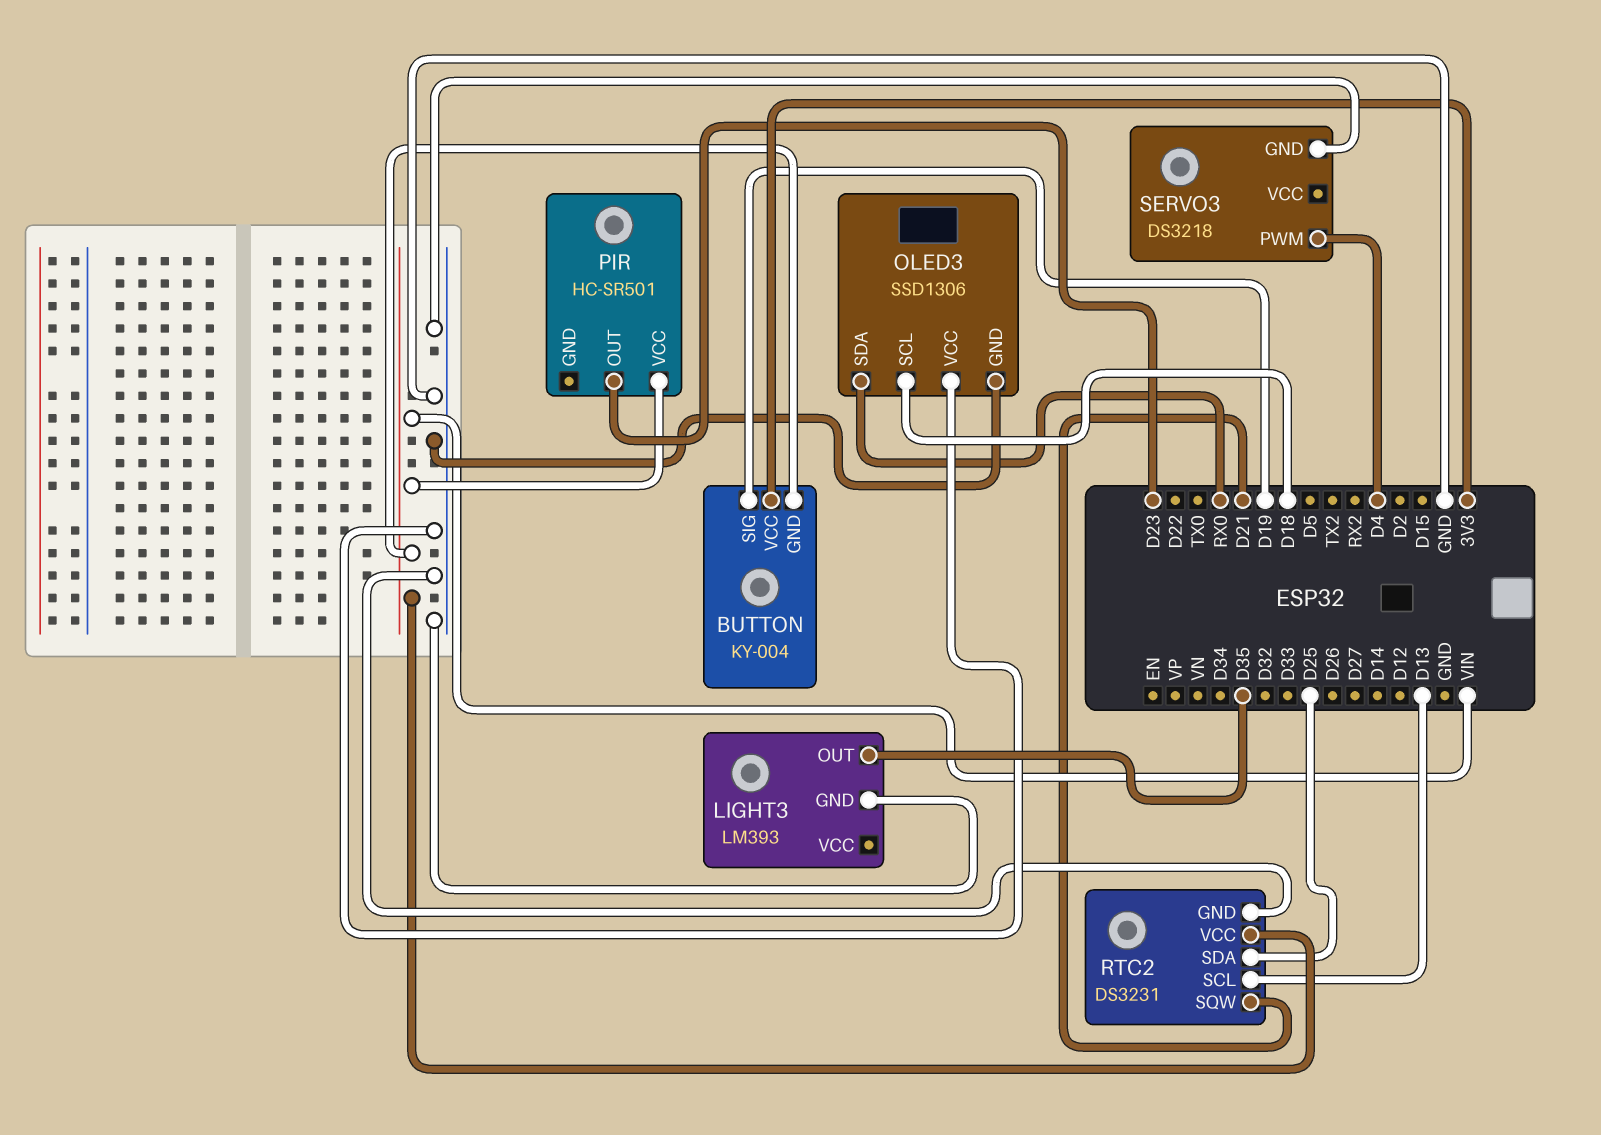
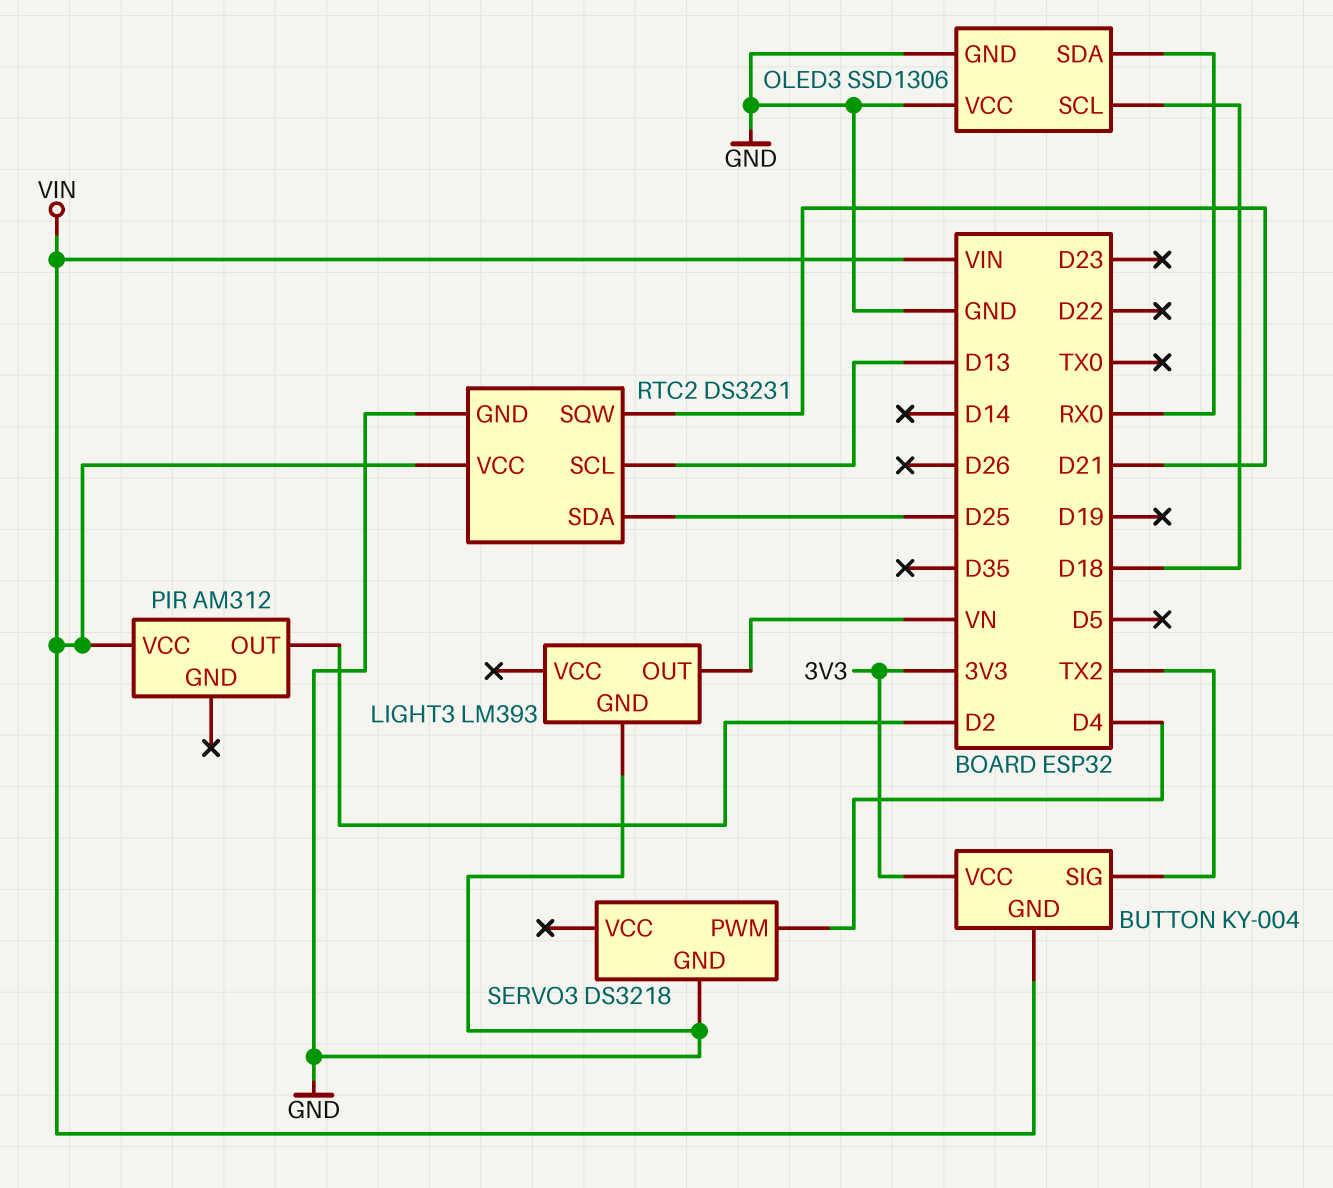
BUTTON pin SIG: D19 -> TX2
LIGHT3 pin OUT: D35 -> VN
PIR: HC-SR501 -> AM312
PIR pin OUT: D23 -> D2

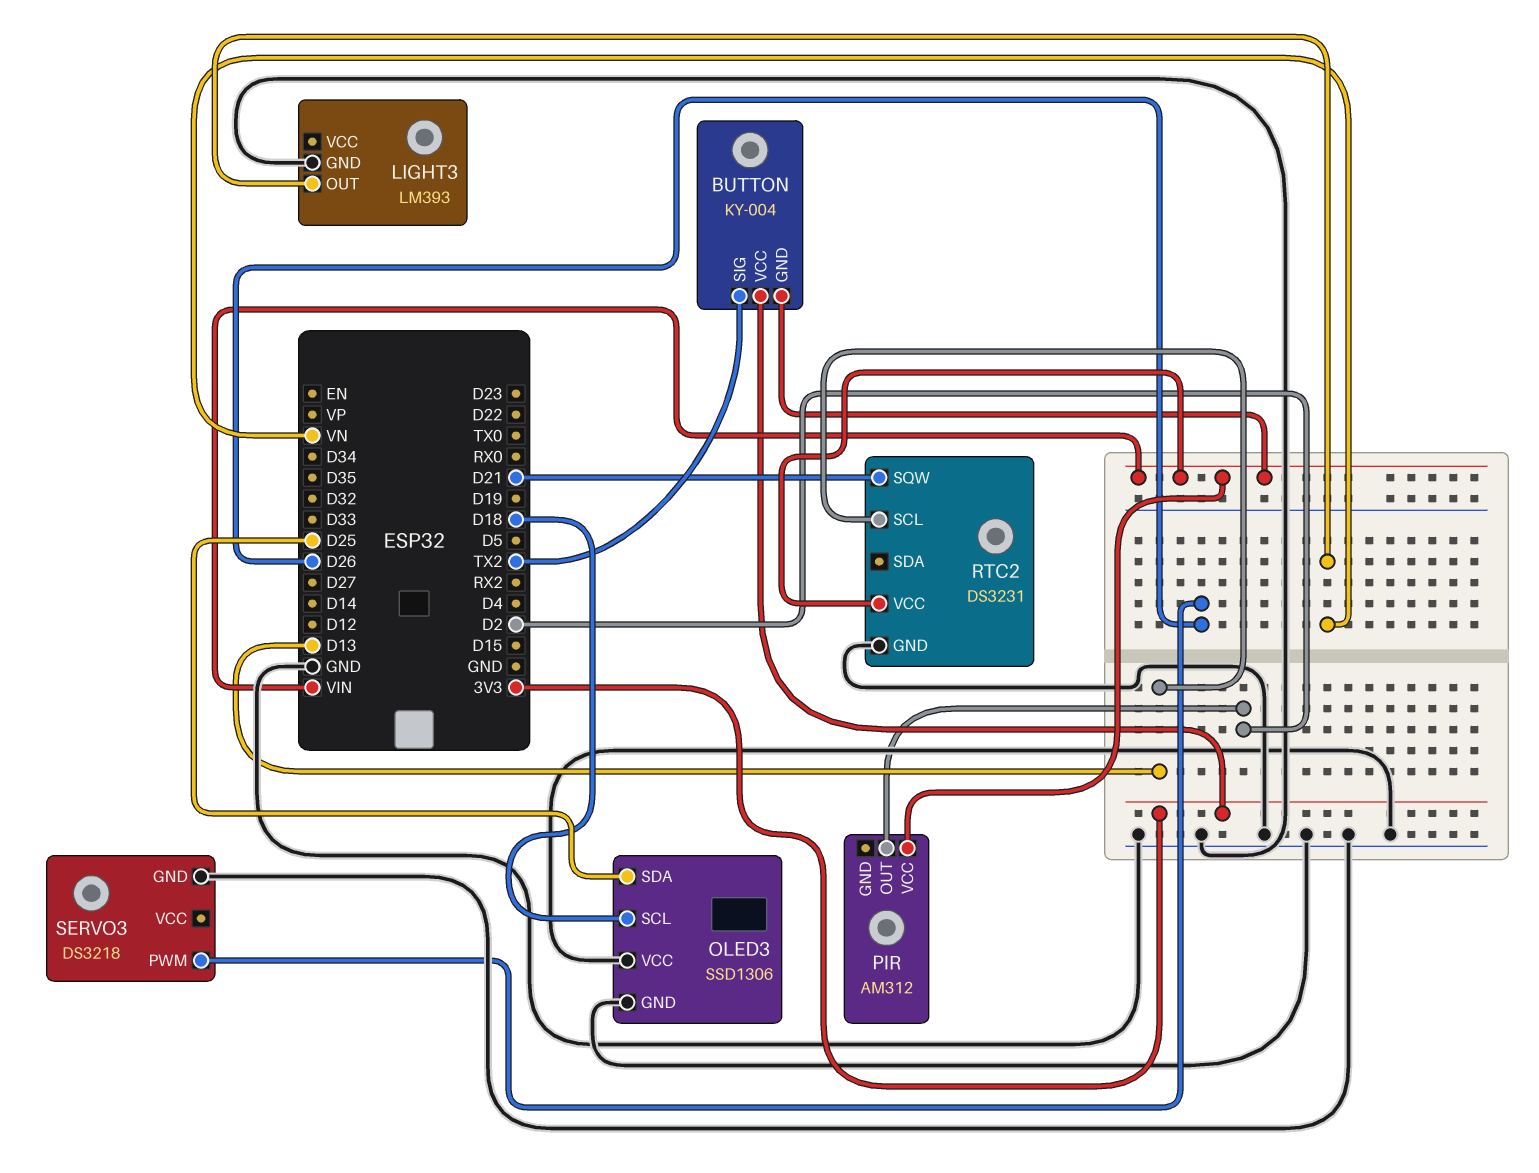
OLED3 pin SDA: RX0 -> D25
RTC2 pin SDA: D25 -> none
SERVO3 pin PWM: D4 -> D26

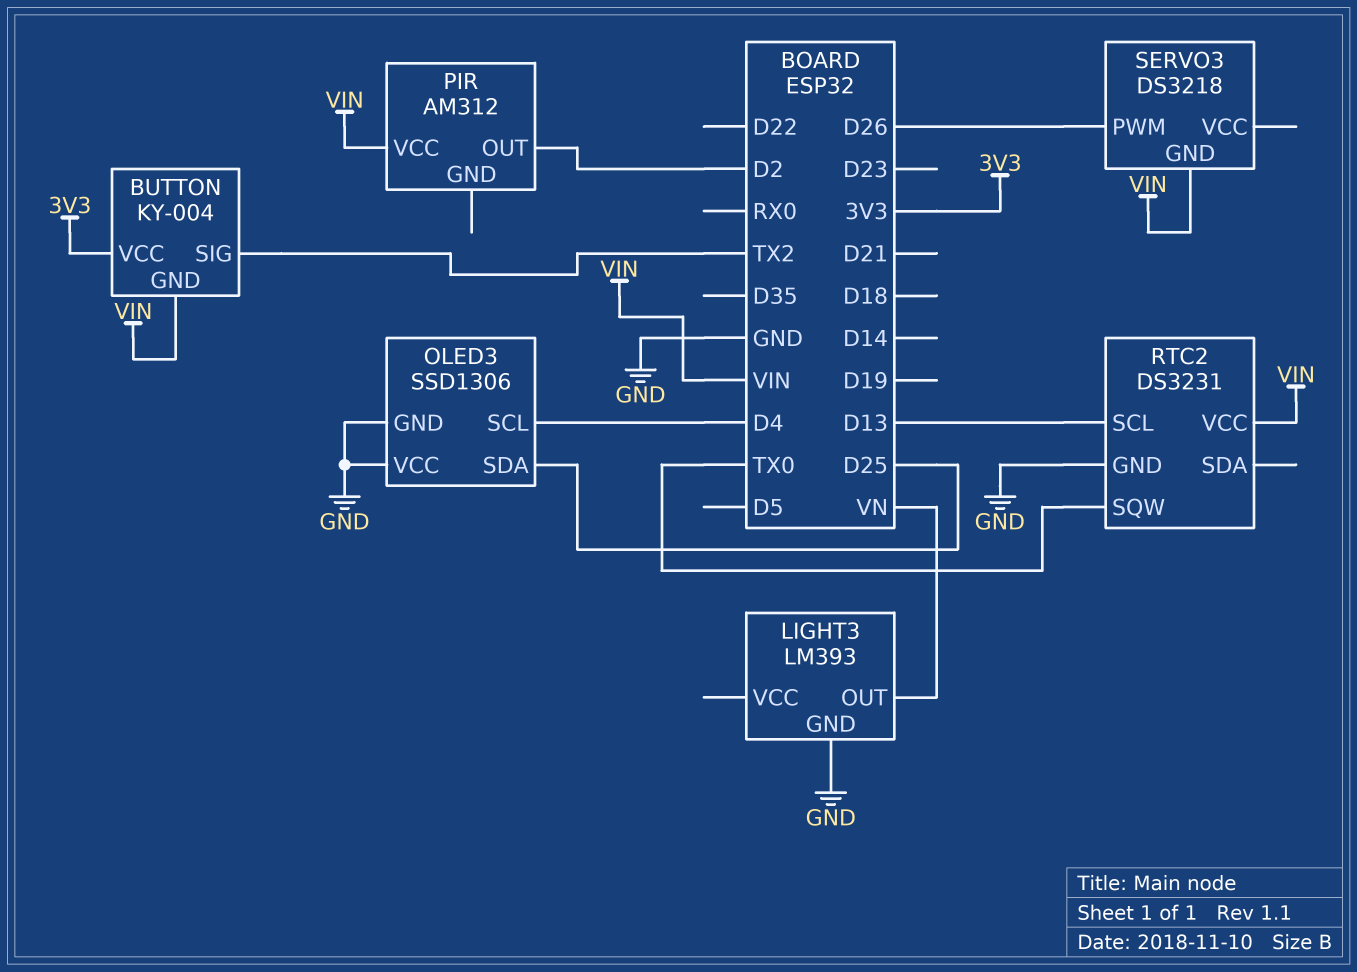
OLED3 pin SCL: D18 -> D4
RTC2 pin SQW: D21 -> TX0
SERVO3 pin GND: GND -> VIN

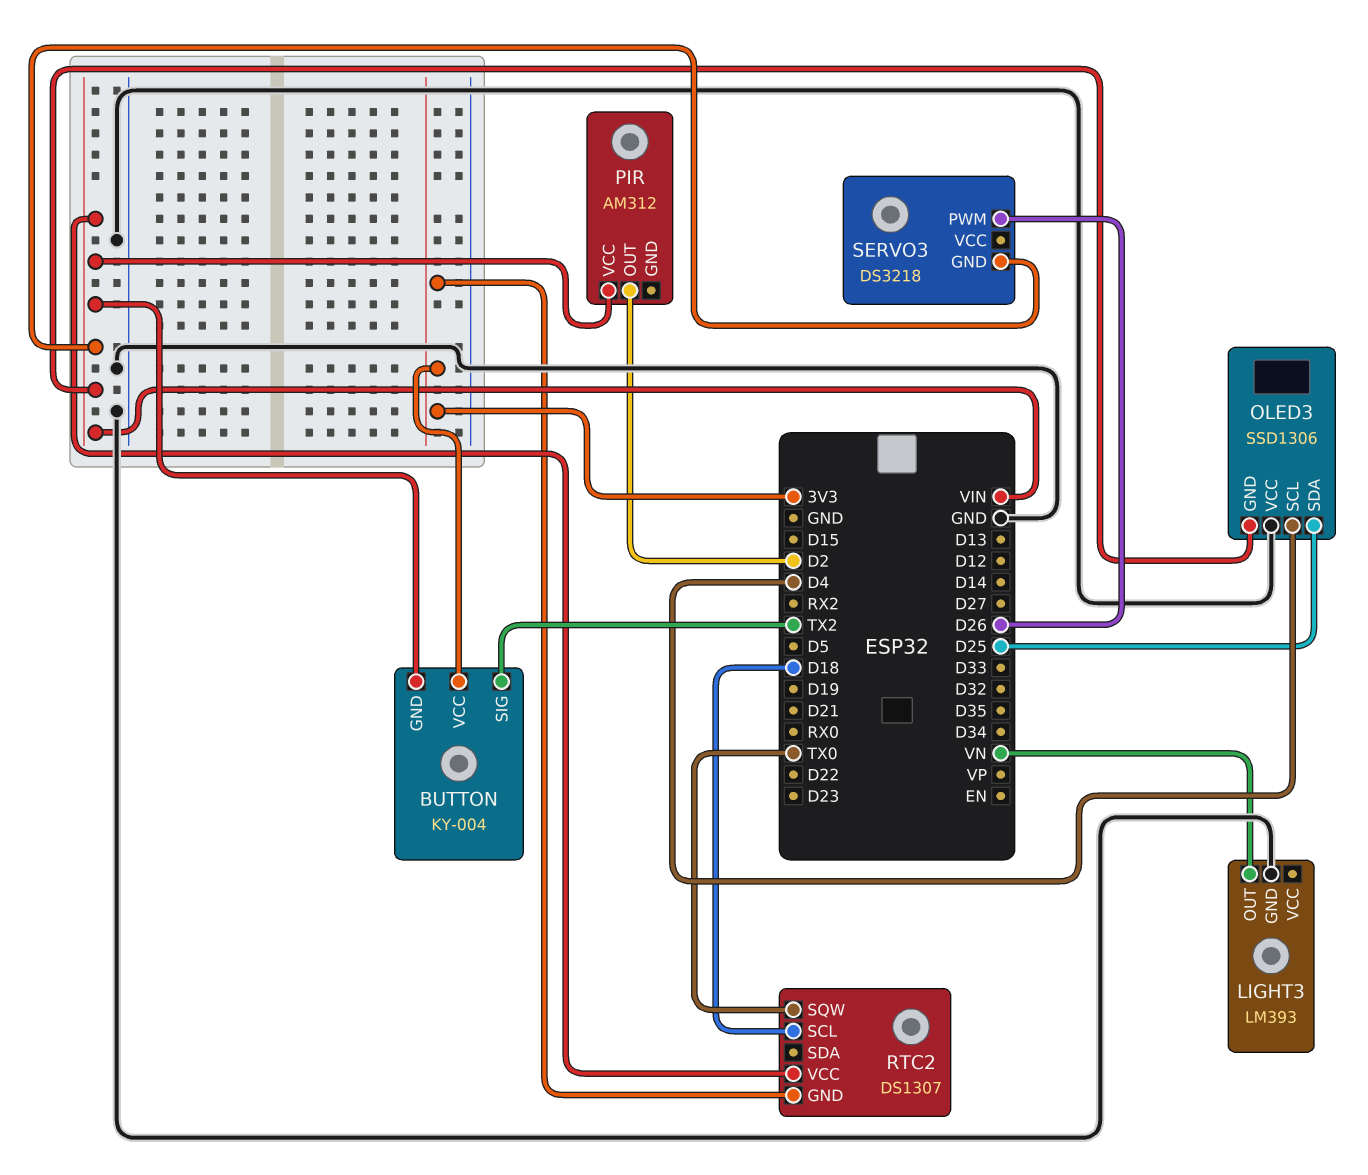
OLED3 pin GND: GND -> VIN
RTC2: DS3231 -> DS1307
RTC2 pin GND: GND -> 3V3
RTC2 pin SCL: D13 -> D18

